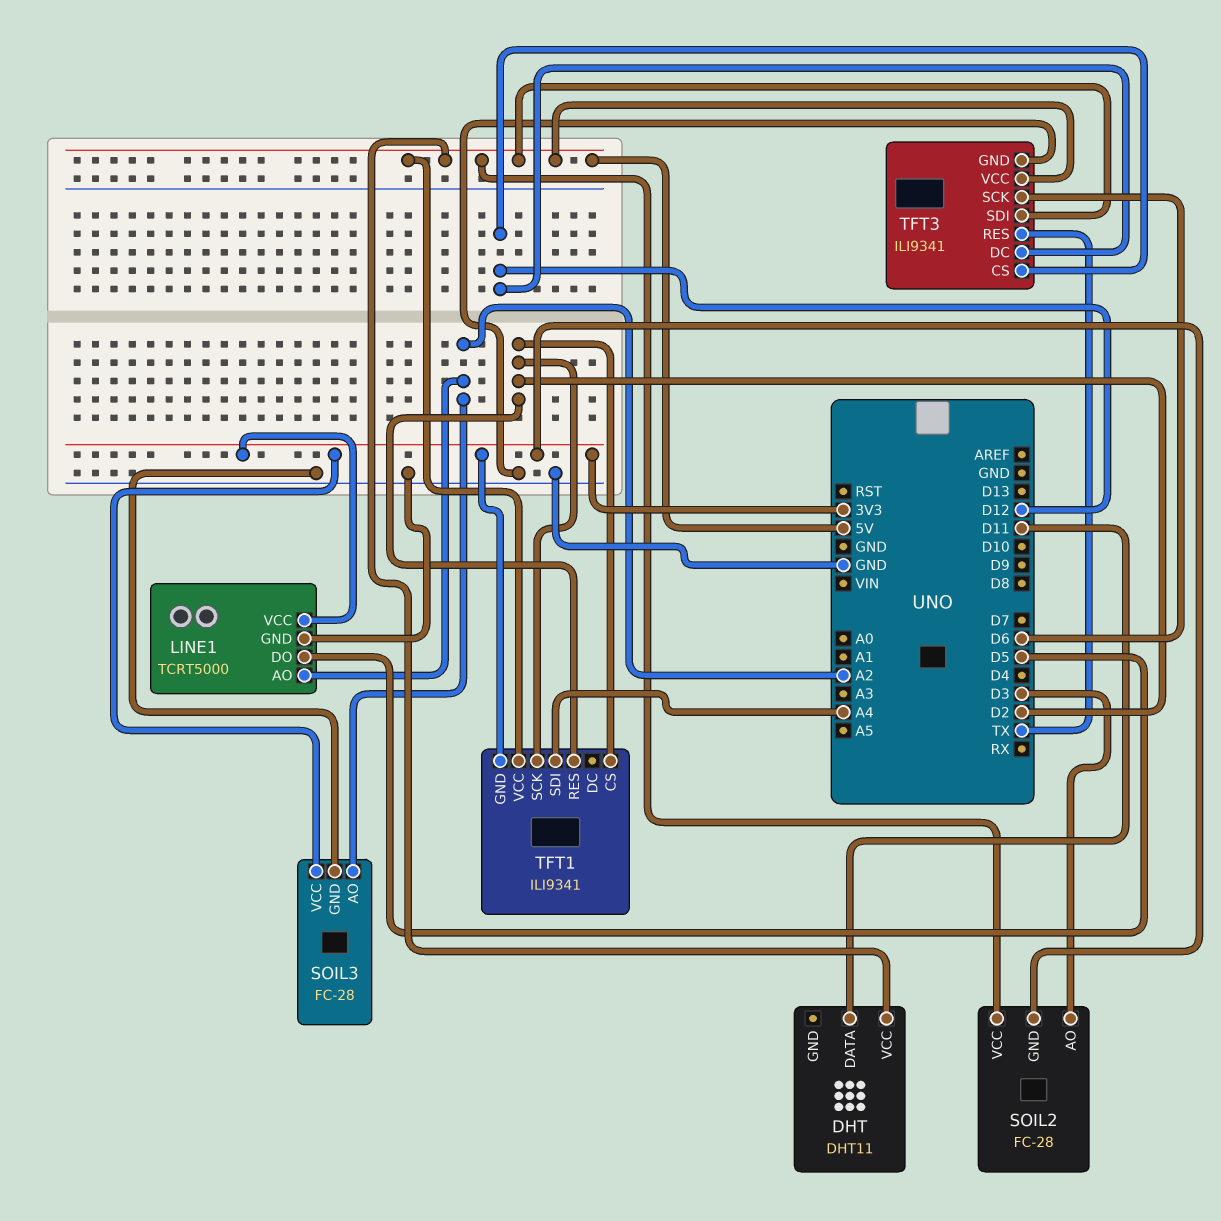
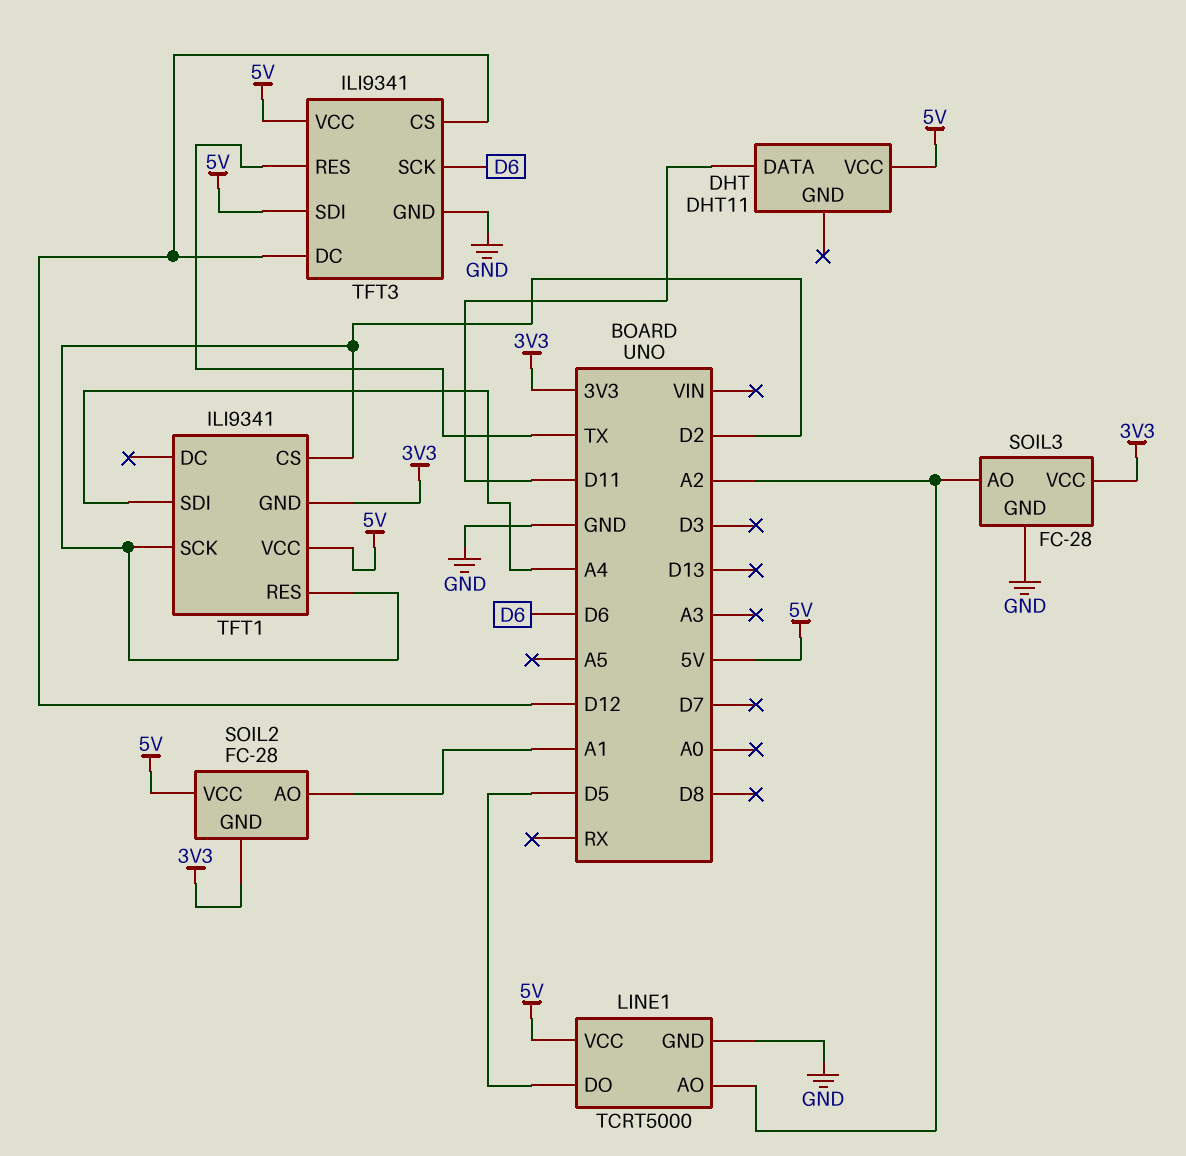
LINE1 pin VCC: 3V3 -> 5V
SOIL2 pin AO: D3 -> A1

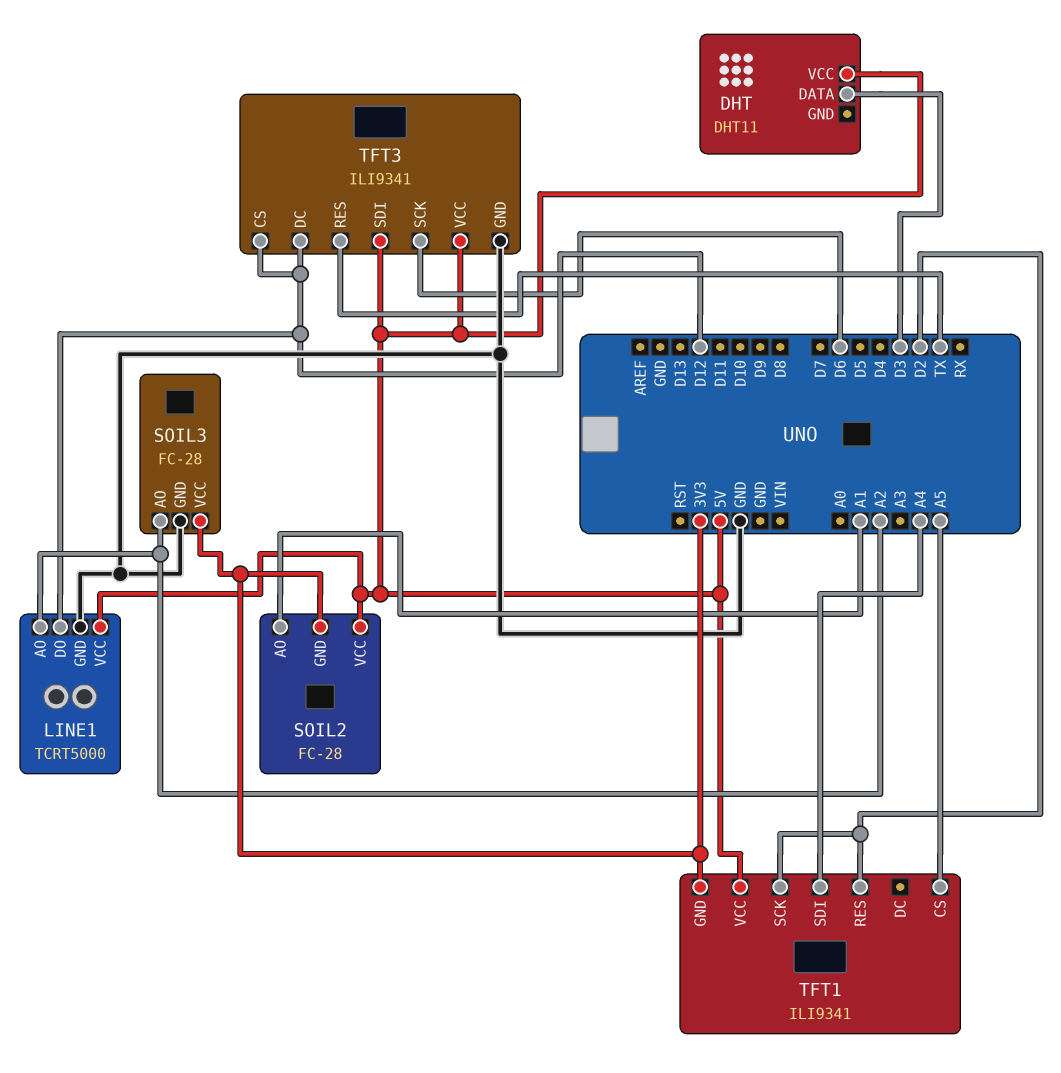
DHT pin DATA: D11 -> D3
LINE1 pin DO: D5 -> D12
TFT1 pin CS: D2 -> A5

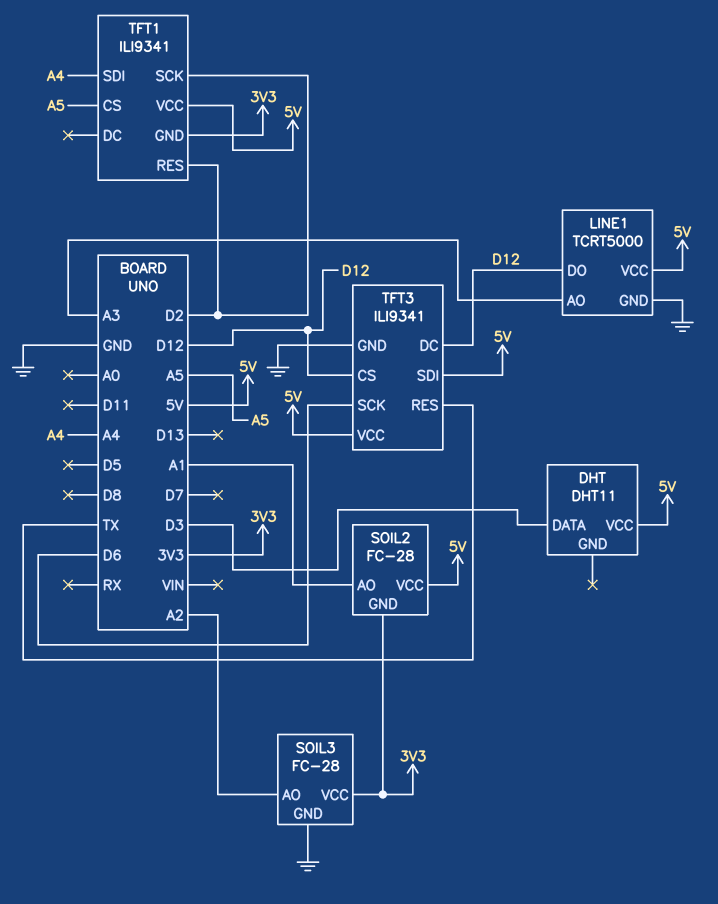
LINE1 pin AO: A2 -> A3

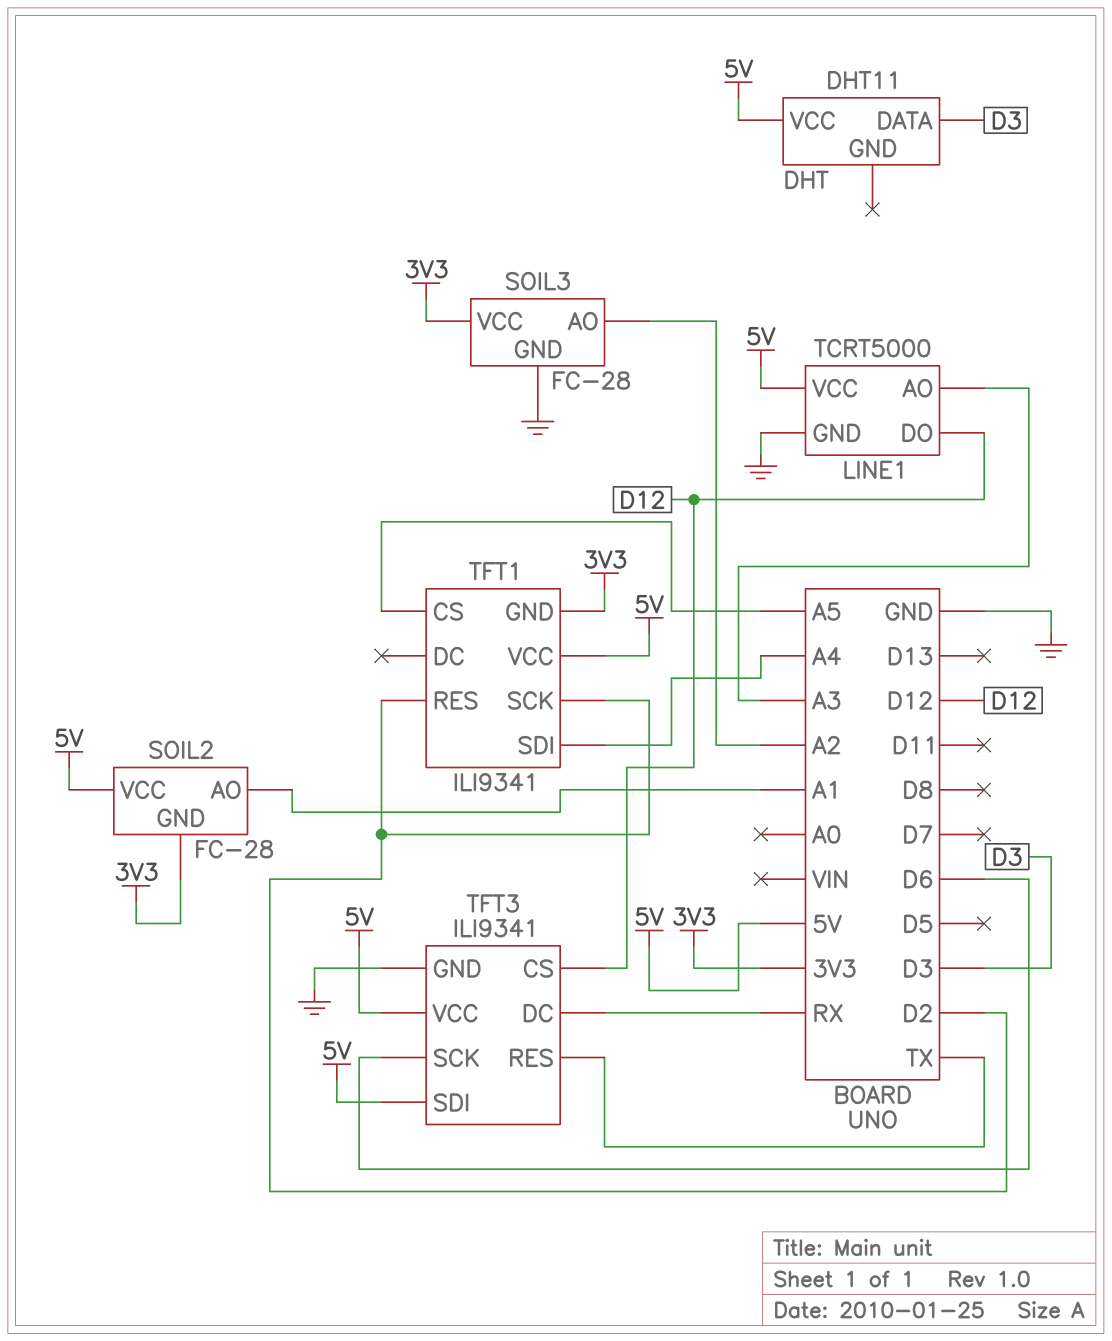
TFT3 pin DC: D12 -> RX

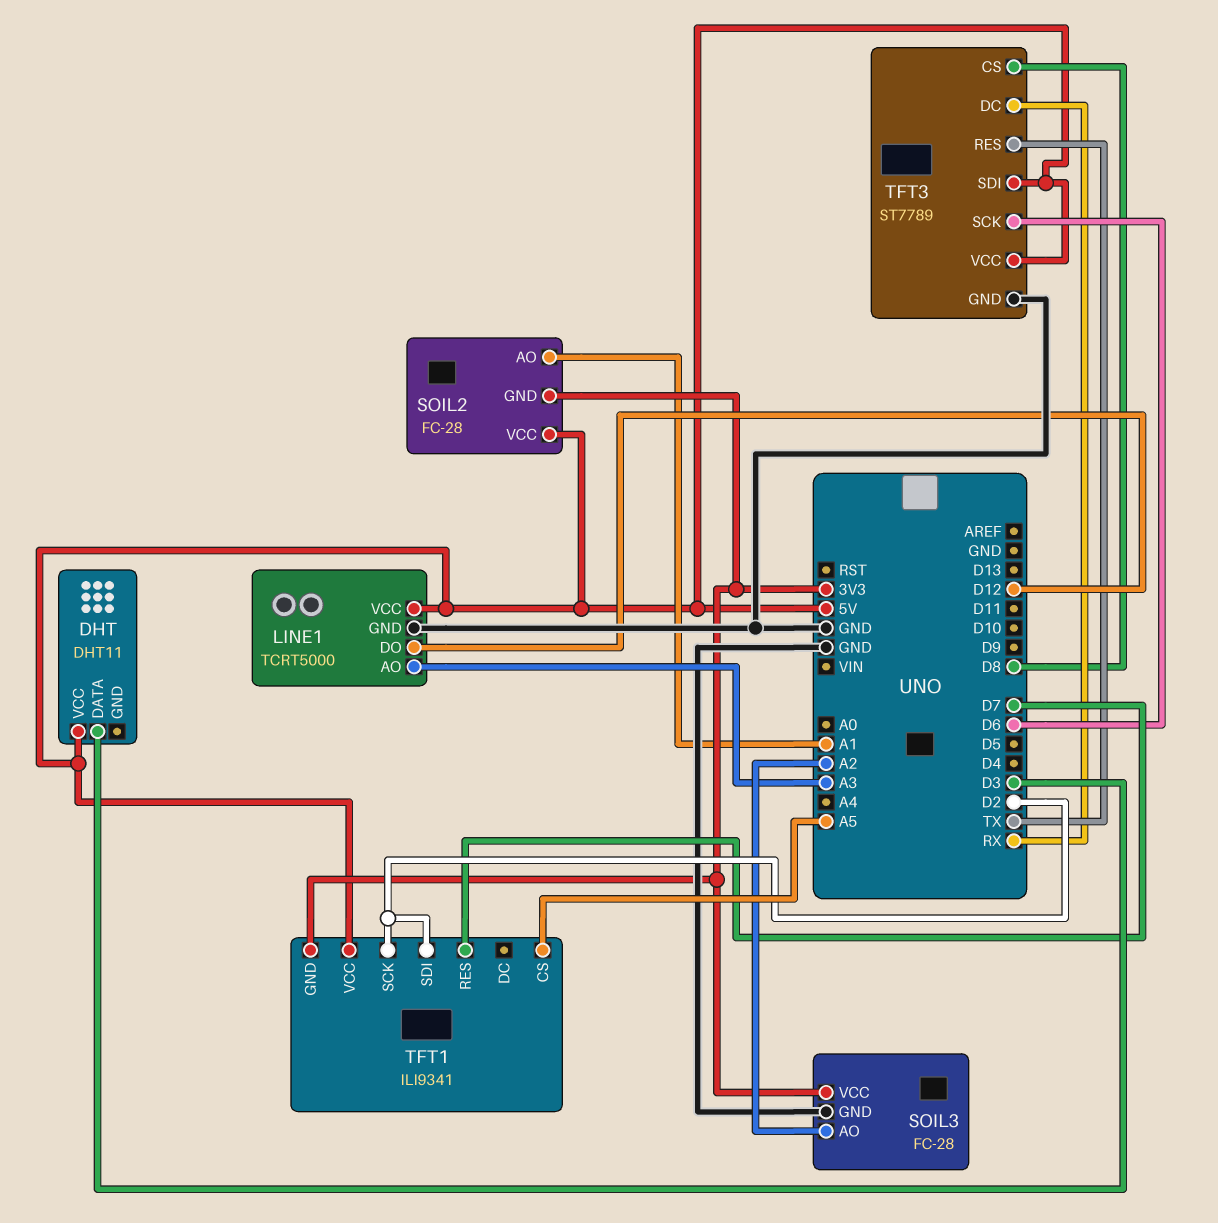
TFT1 pin RES: D2 -> D7
TFT1 pin SDI: A4 -> D2
TFT3: ILI9341 -> ST7789
TFT3 pin CS: D12 -> D8

